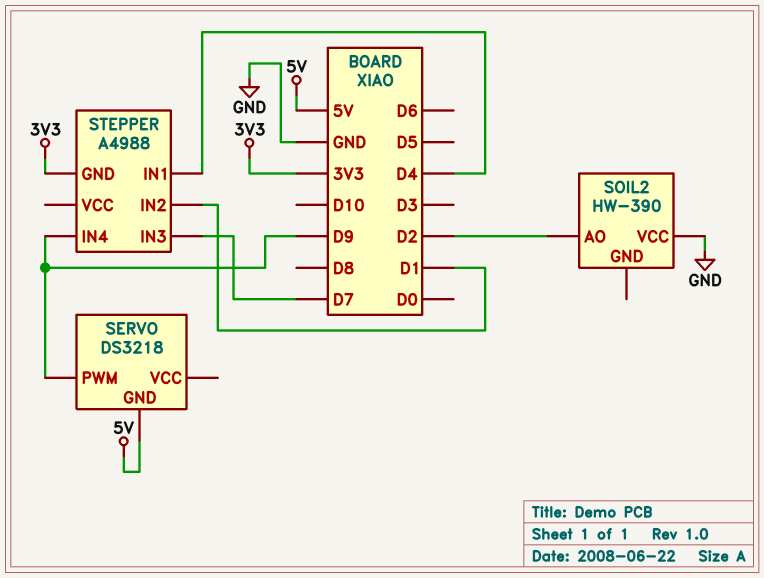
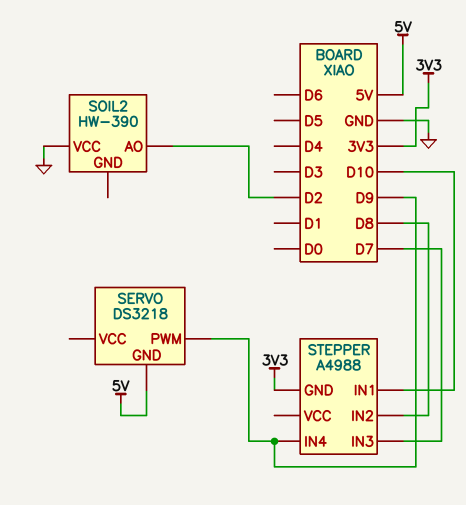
STEPPER pin IN1: D4 -> D10
STEPPER pin IN2: D1 -> D8

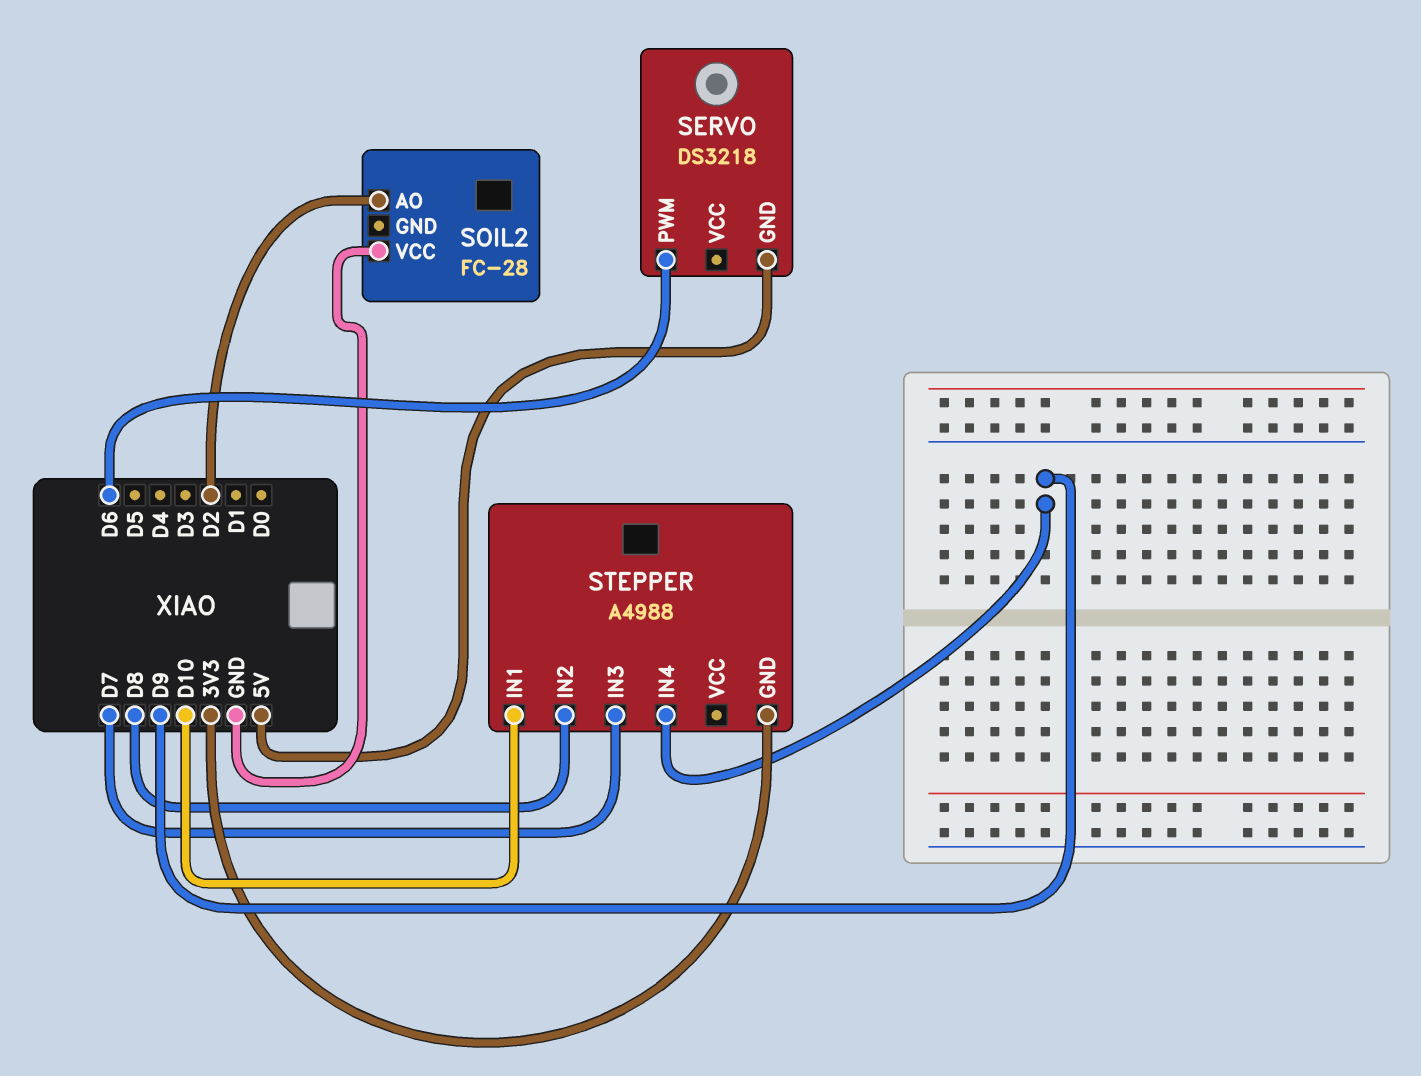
SERVO pin PWM: D9 -> D6
SOIL2: HW-390 -> FC-28

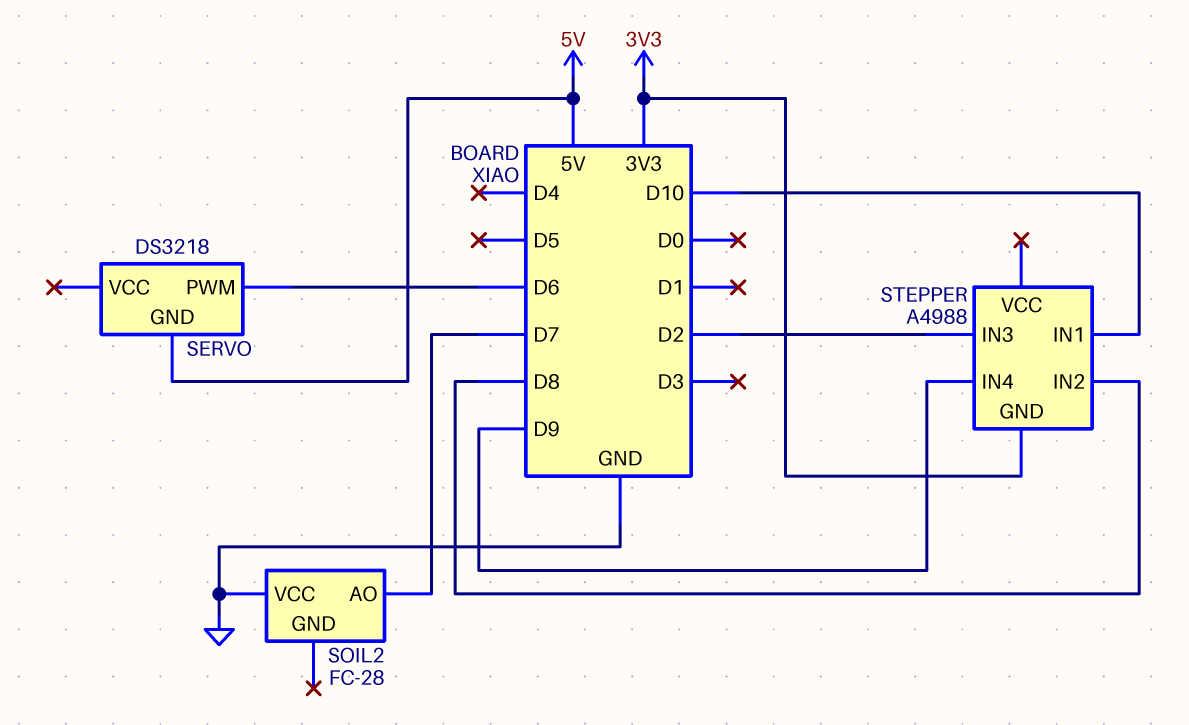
SOIL2 pin AO: D2 -> D7
STEPPER pin IN3: D7 -> D2

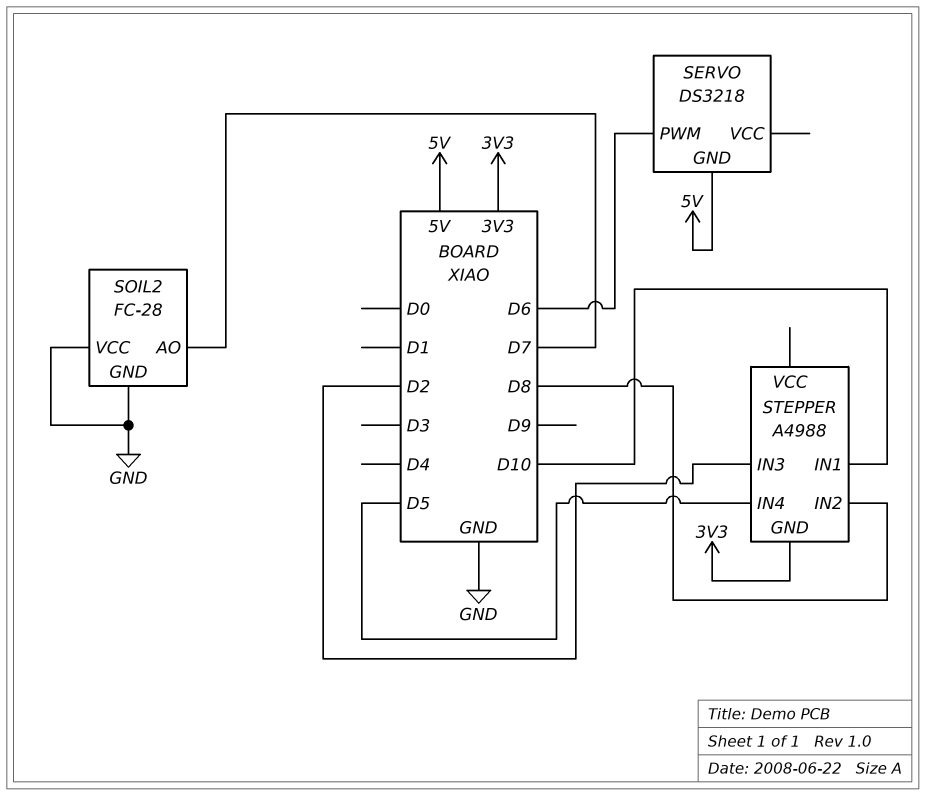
SOIL2 pin GND: none -> GND
STEPPER pin IN4: D9 -> D5

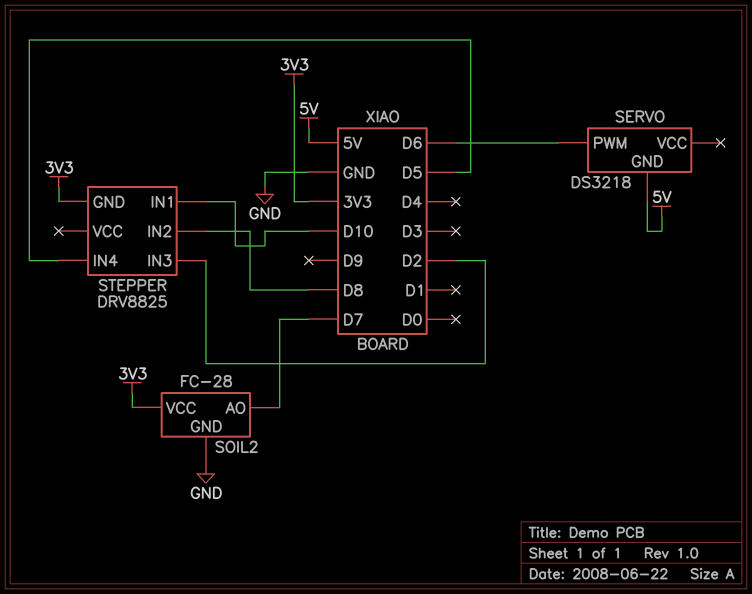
SOIL2 pin VCC: GND -> 3V3
STEPPER: A4988 -> DRV8825

